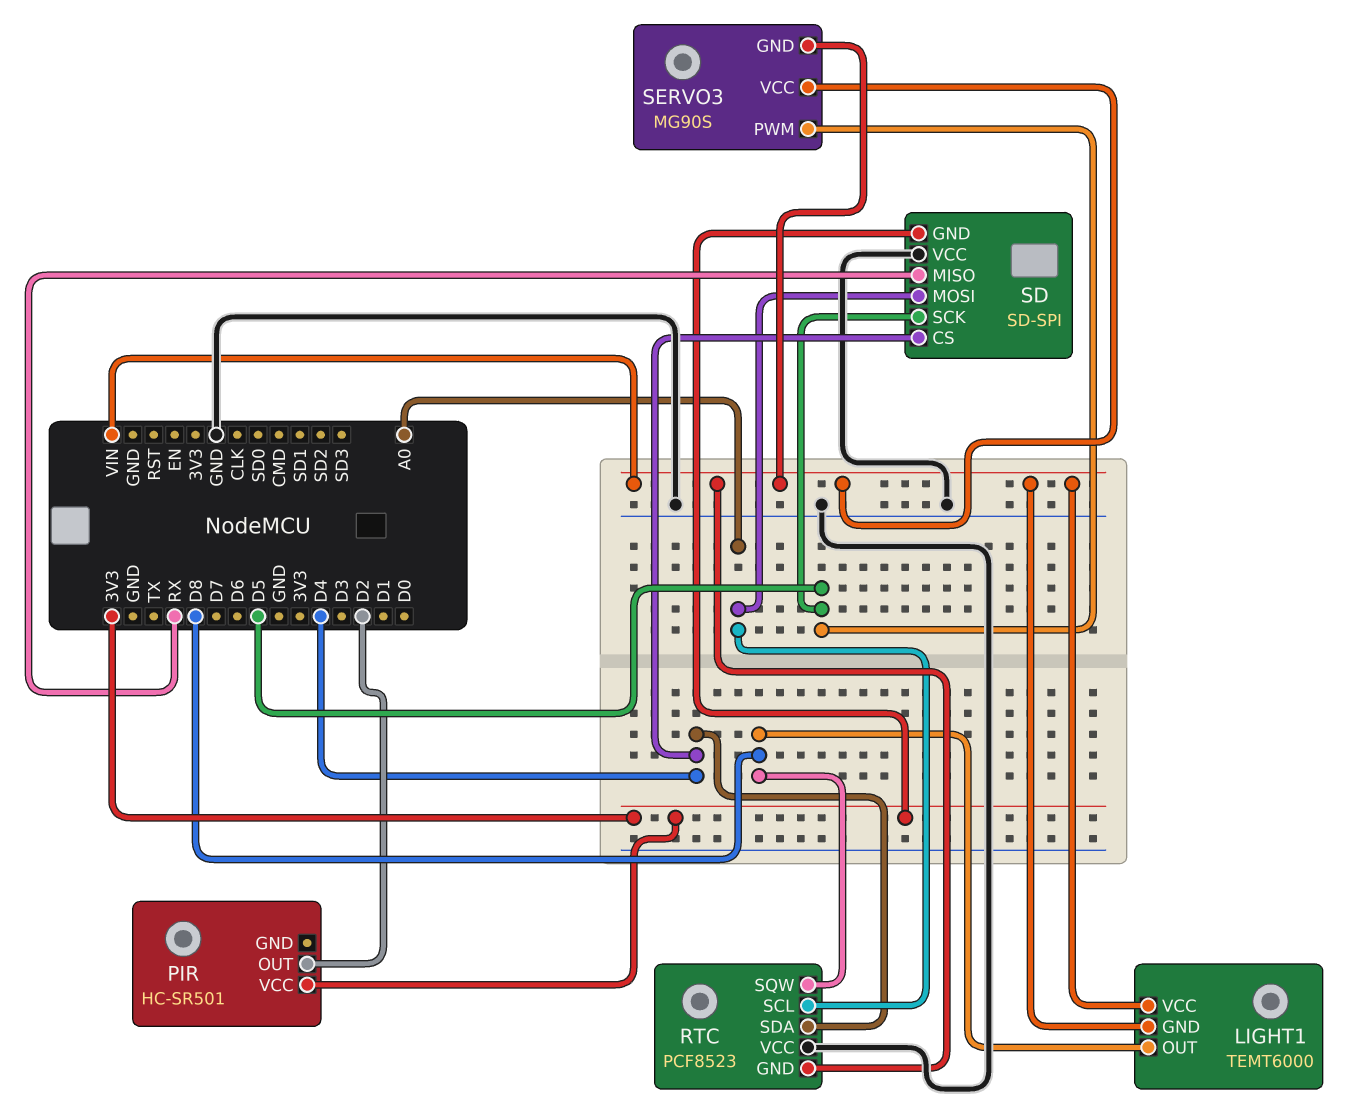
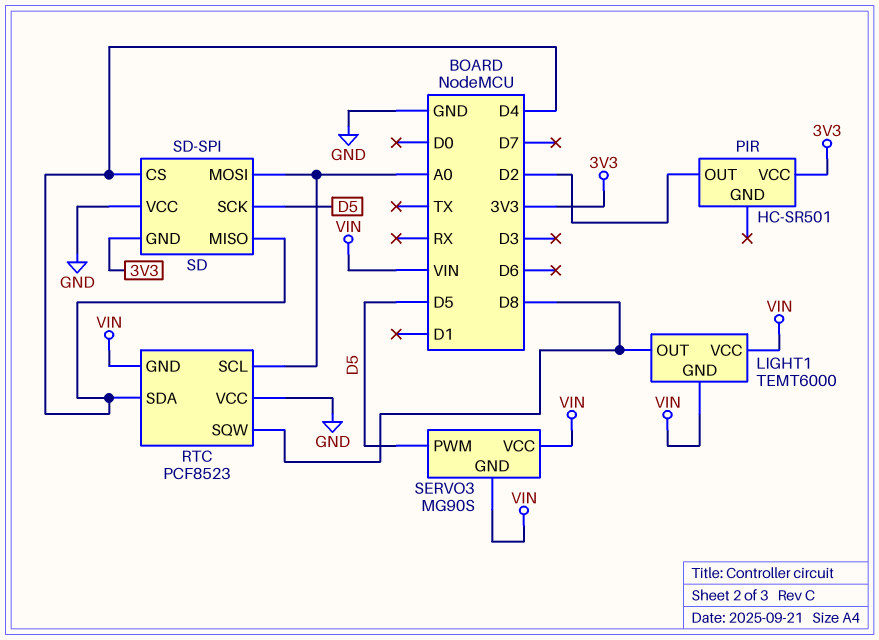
SD pin MISO: RX -> D4

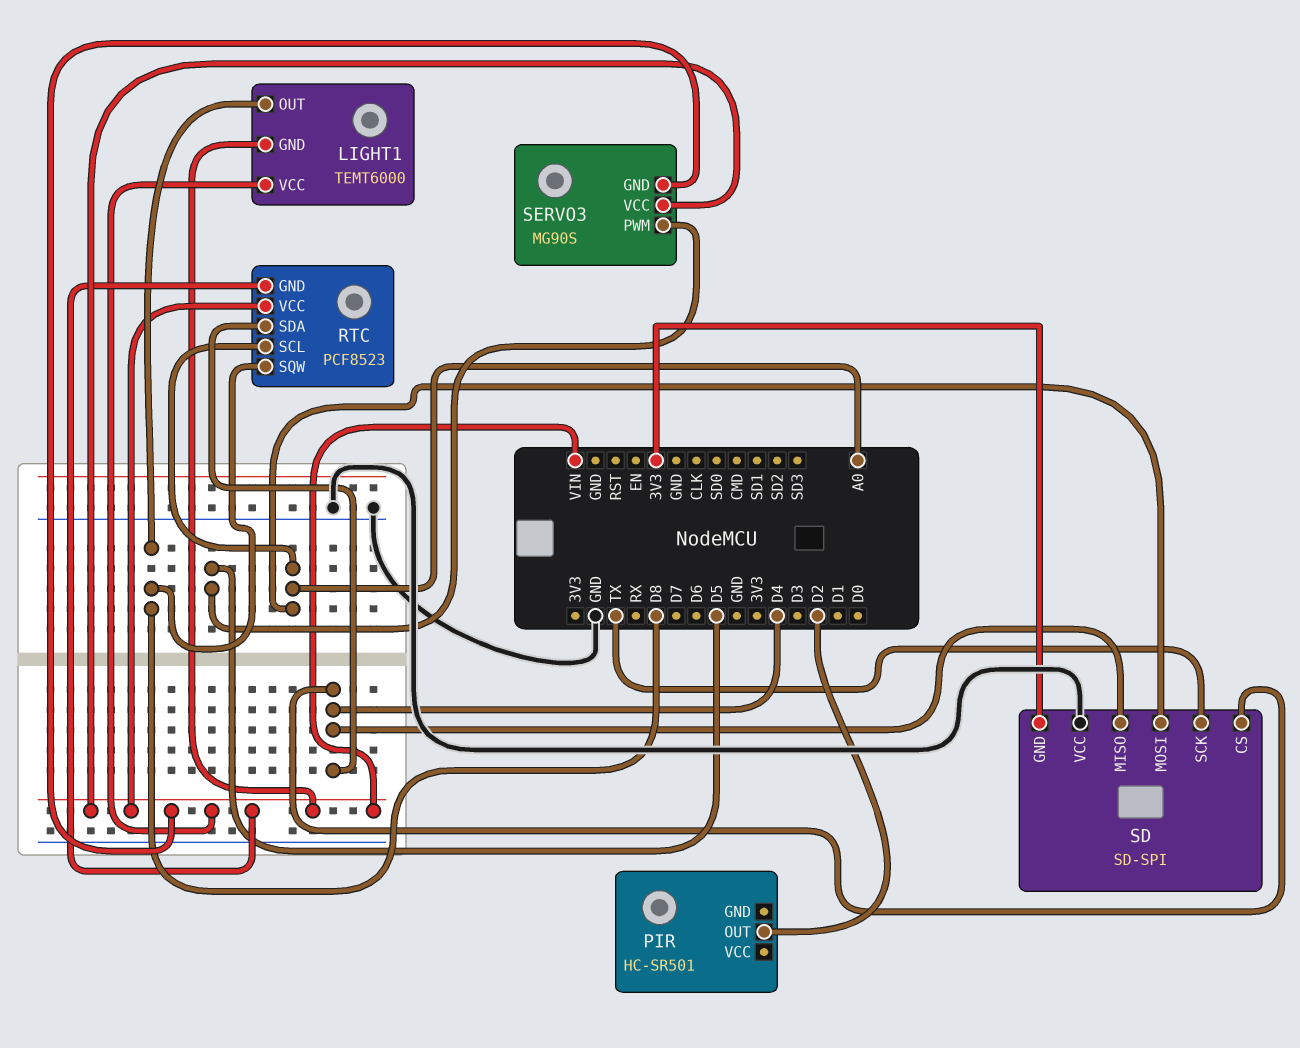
PIR pin VCC: 3V3 -> none
RTC pin VCC: GND -> VIN
SD pin SCK: D5 -> TX

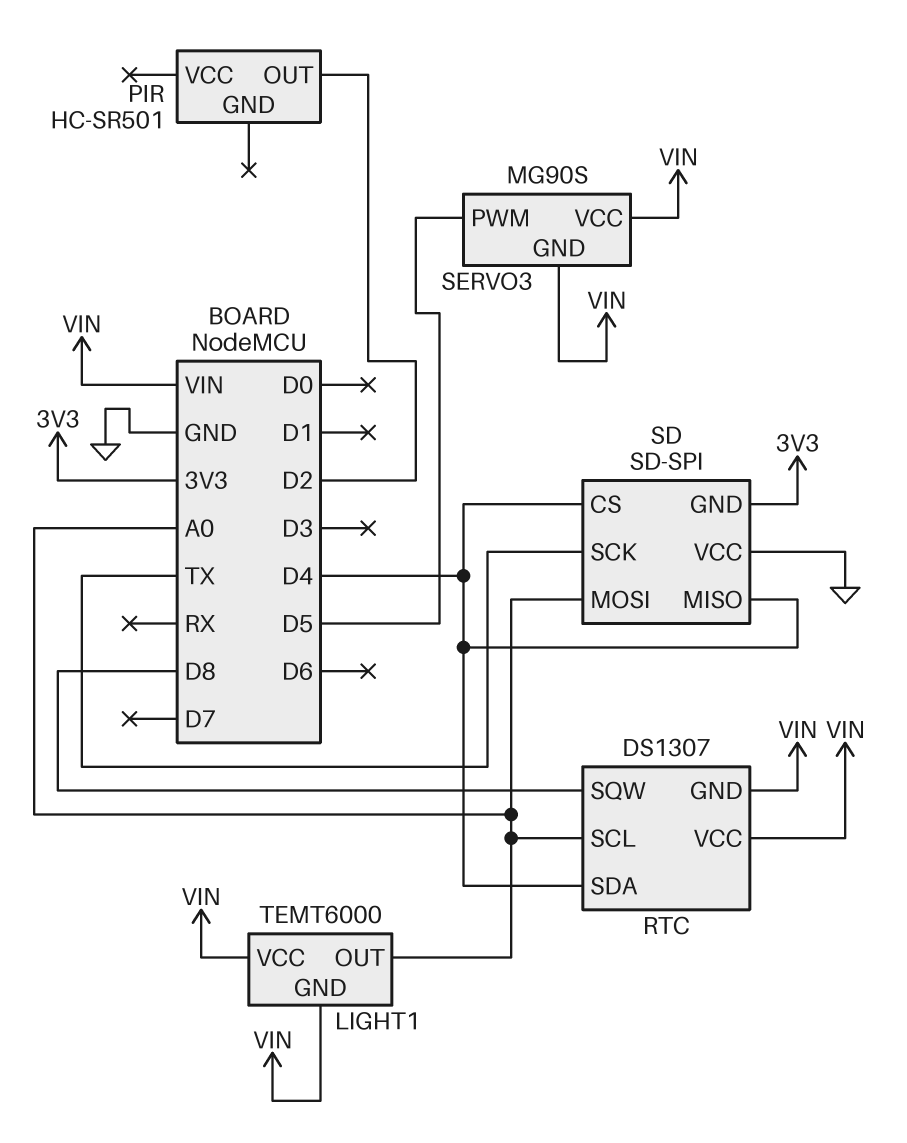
LIGHT1 pin OUT: D8 -> A0
RTC: PCF8523 -> DS1307

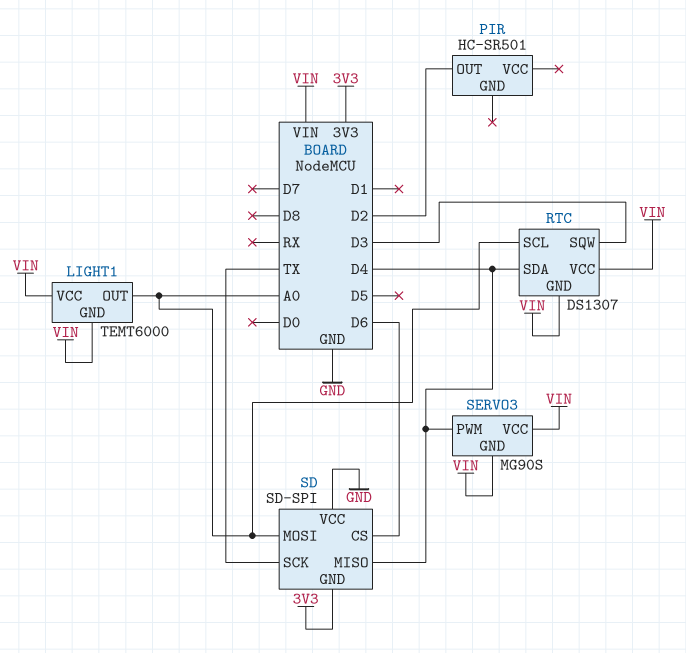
RTC pin SQW: D8 -> D3
SD pin CS: D4 -> D6
SERVO3 pin PWM: D5 -> D4

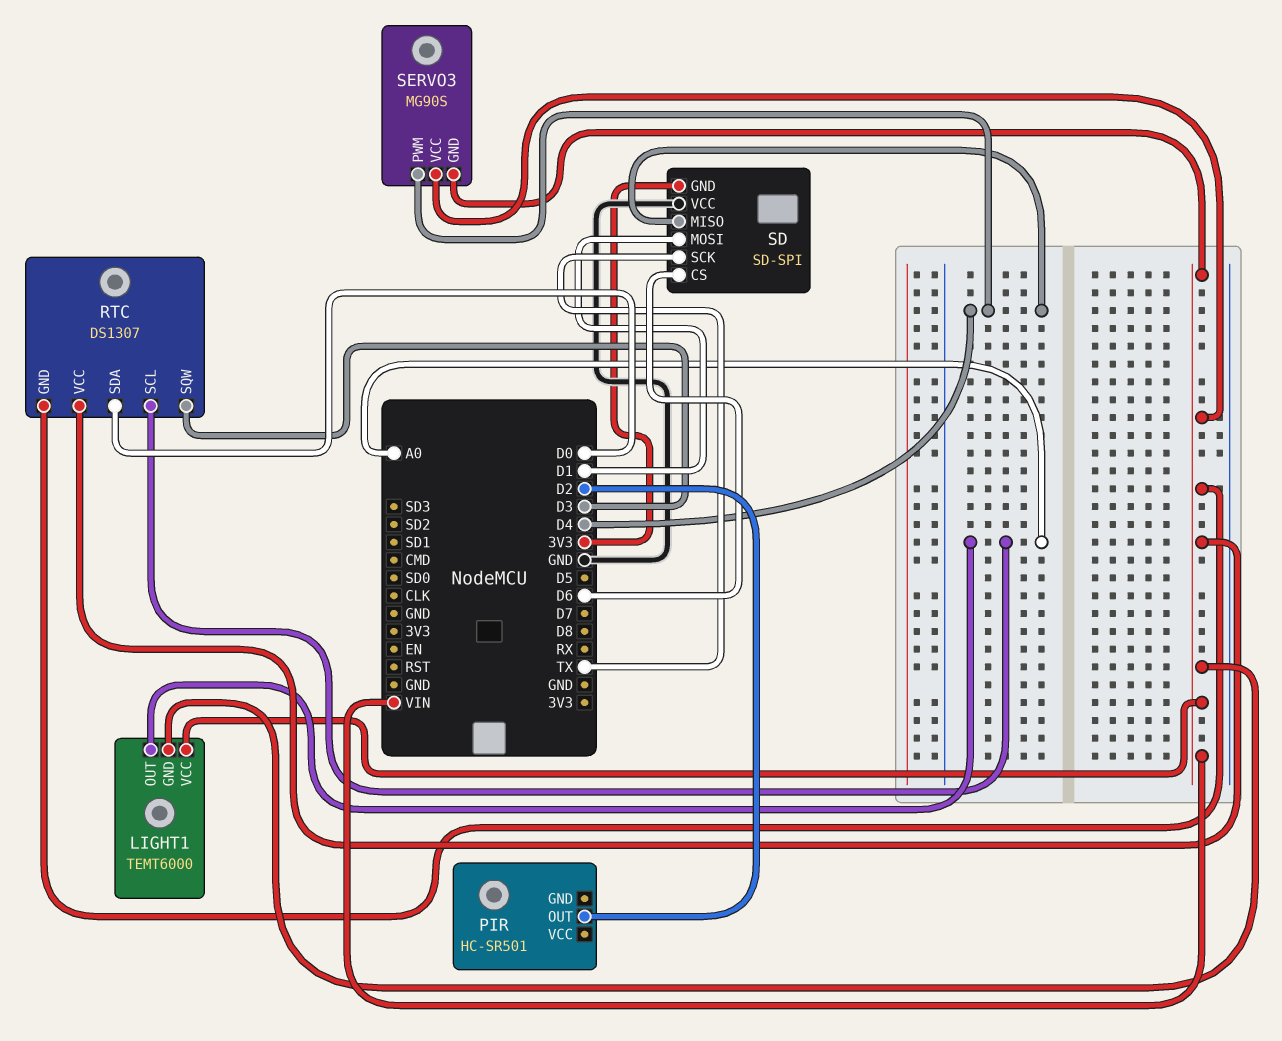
RTC pin SDA: D4 -> D0
SD pin MOSI: A0 -> D1

